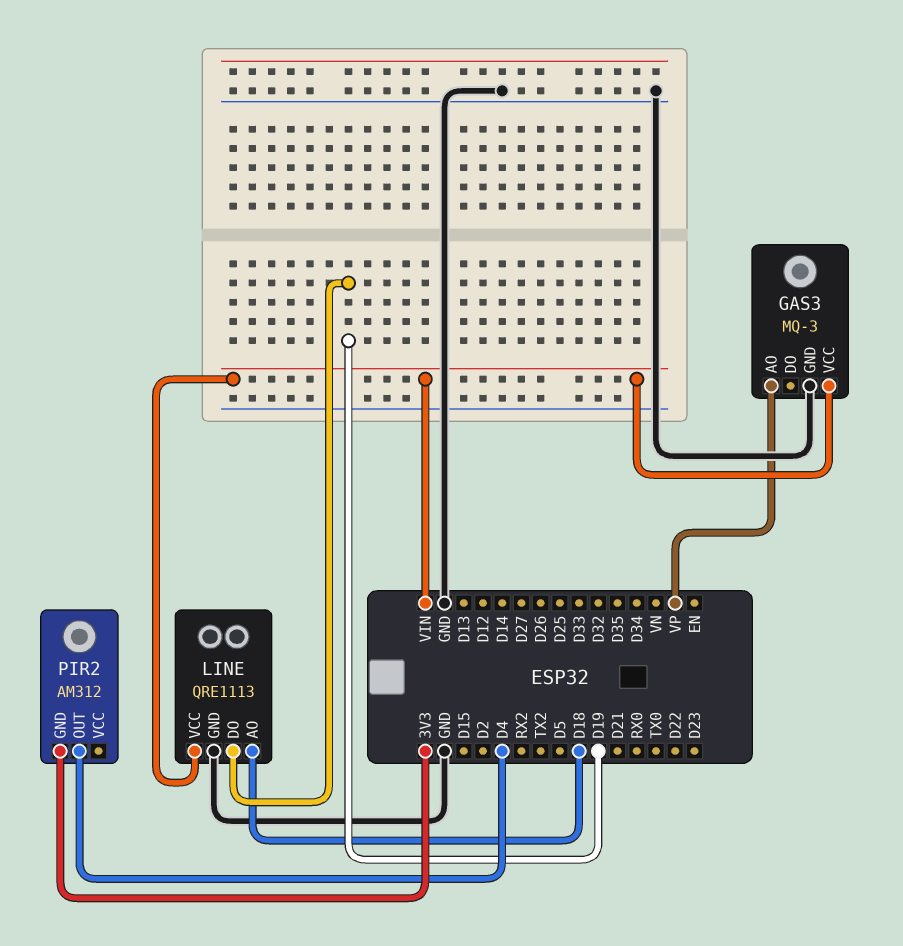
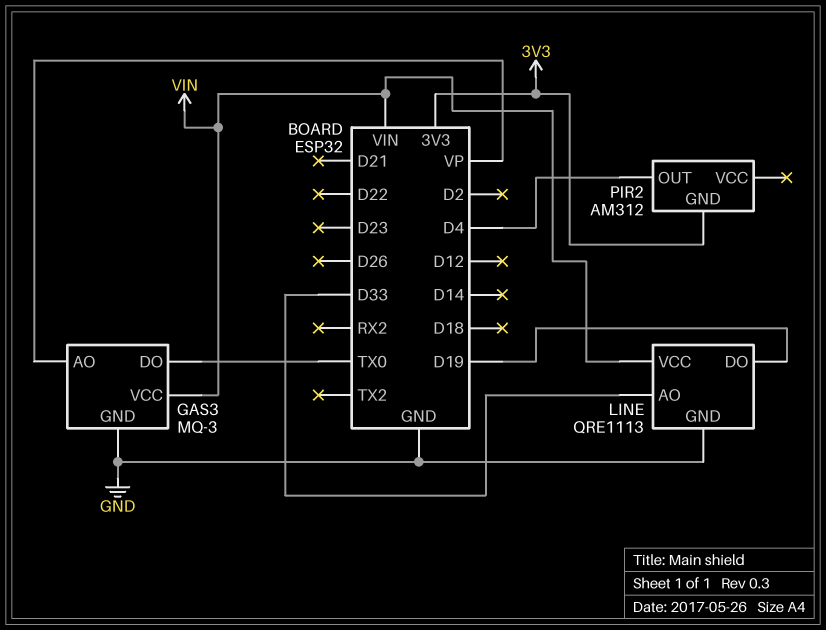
GAS3 pin DO: none -> TX0
LINE pin AO: D18 -> D33

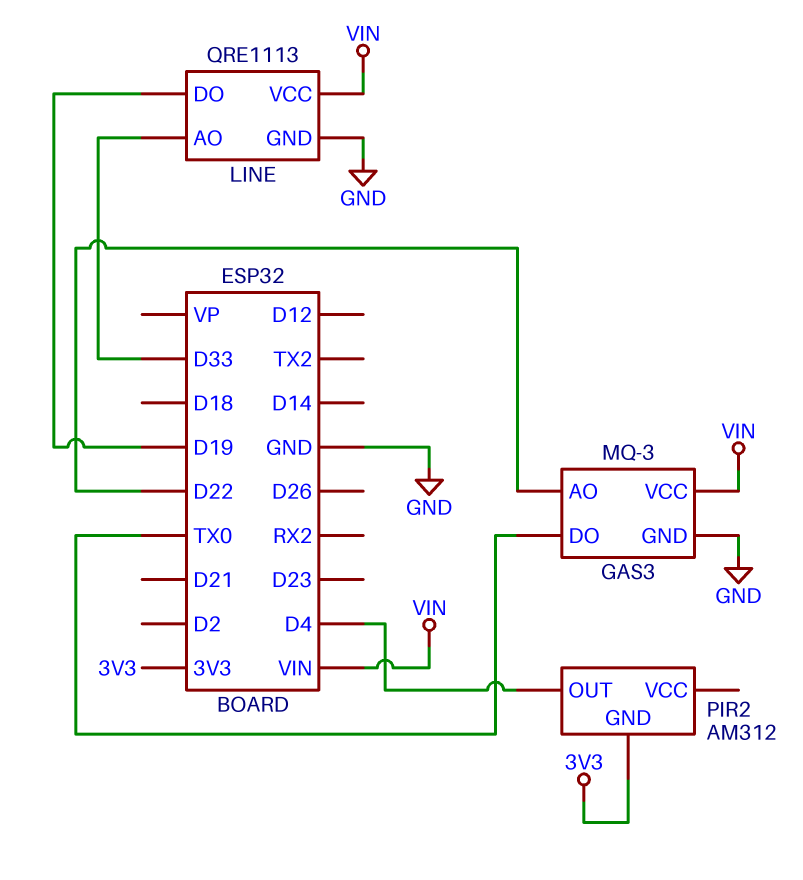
GAS3 pin AO: VP -> D22

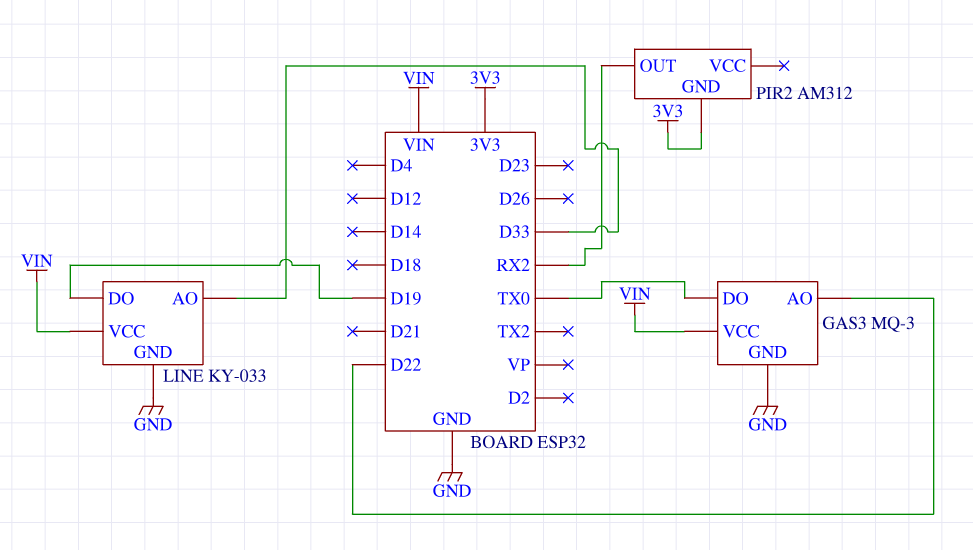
LINE: QRE1113 -> KY-033
PIR2 pin OUT: D4 -> RX2

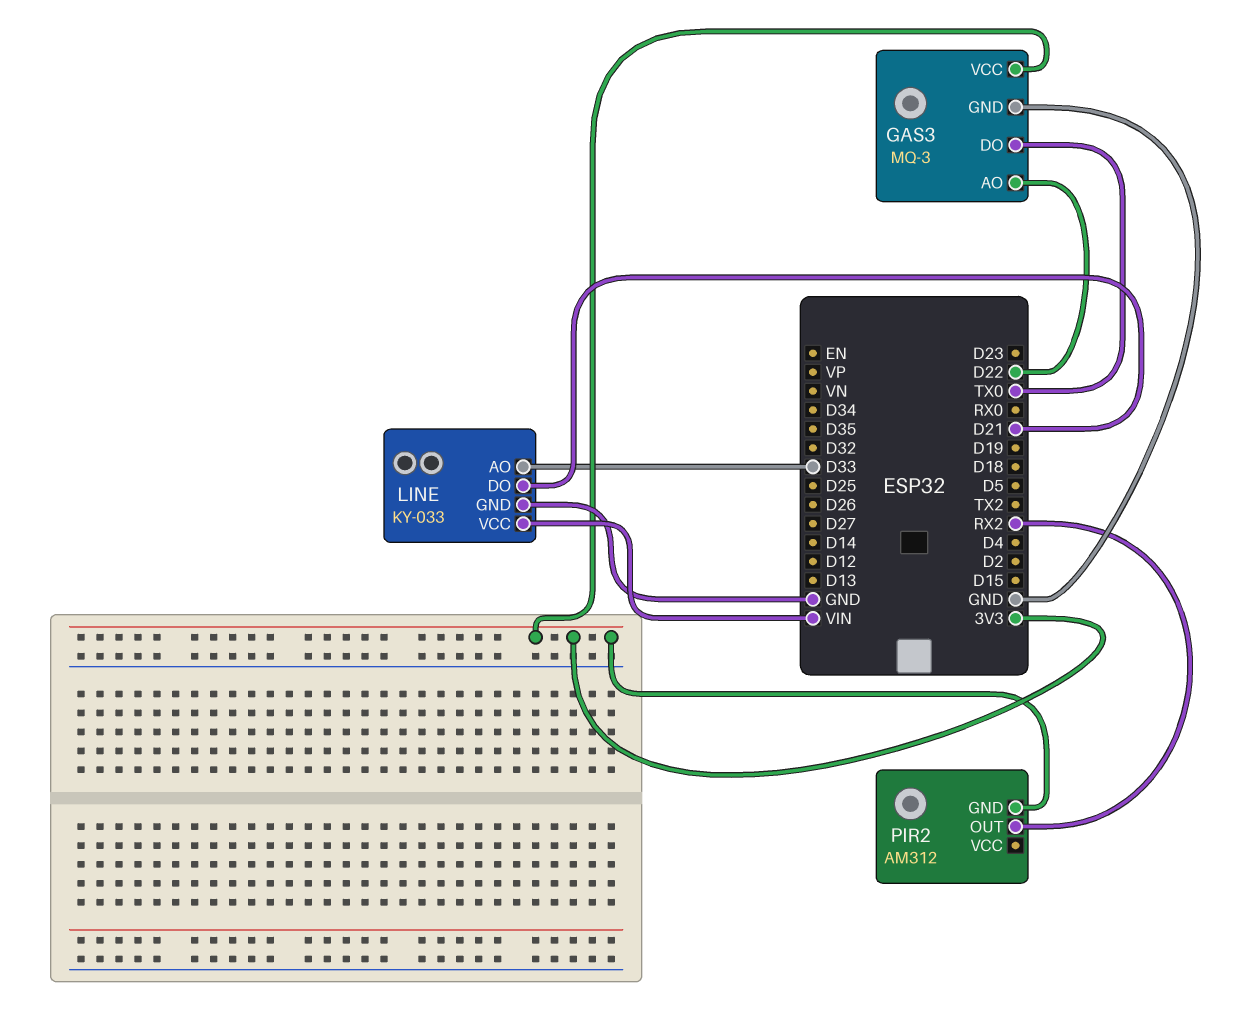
GAS3 pin VCC: VIN -> 3V3
LINE pin DO: D19 -> D21

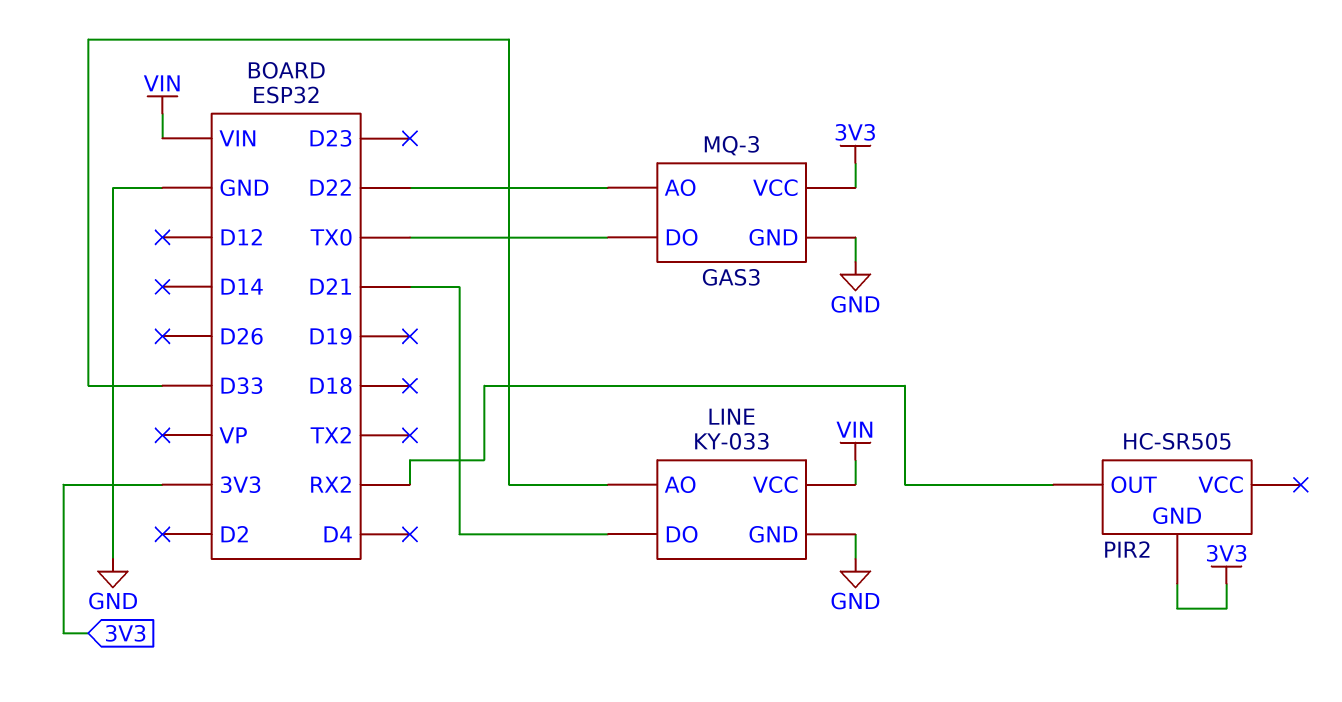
PIR2: AM312 -> HC-SR505

